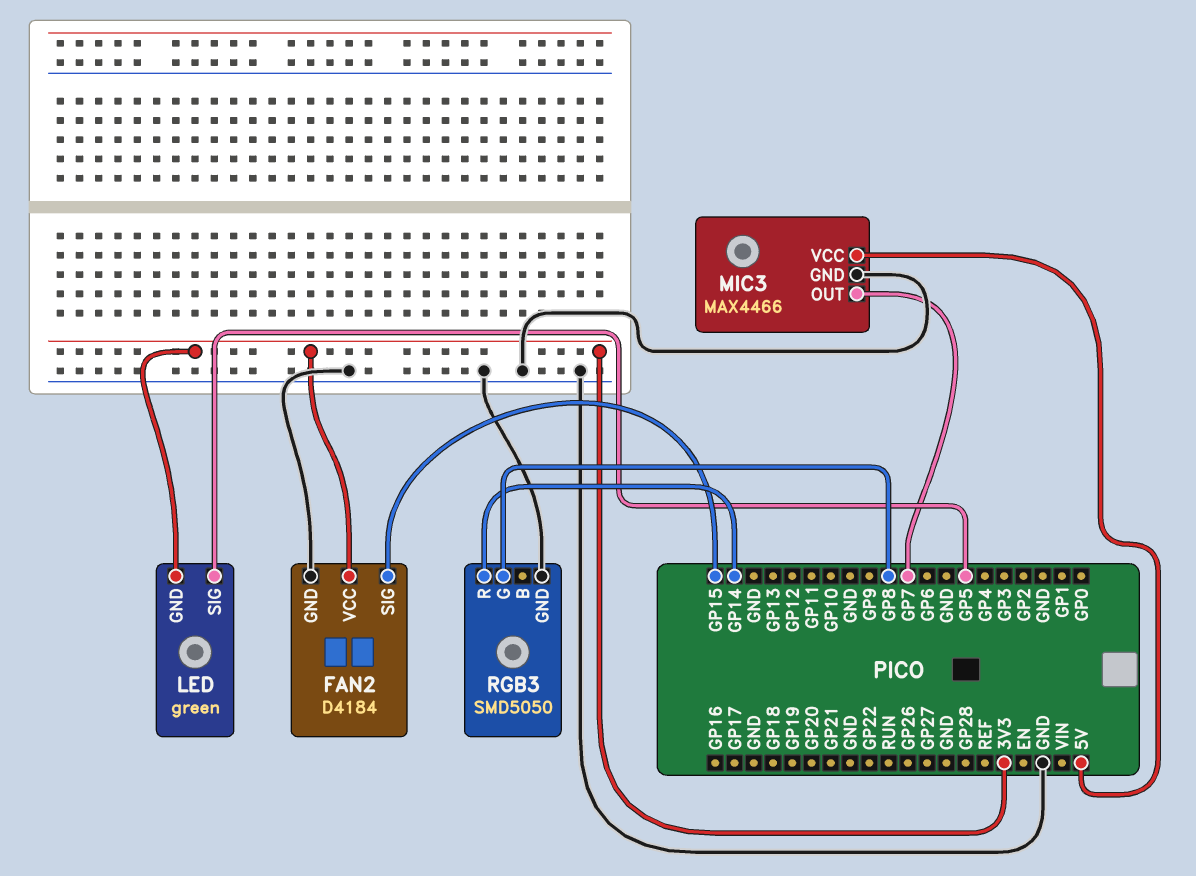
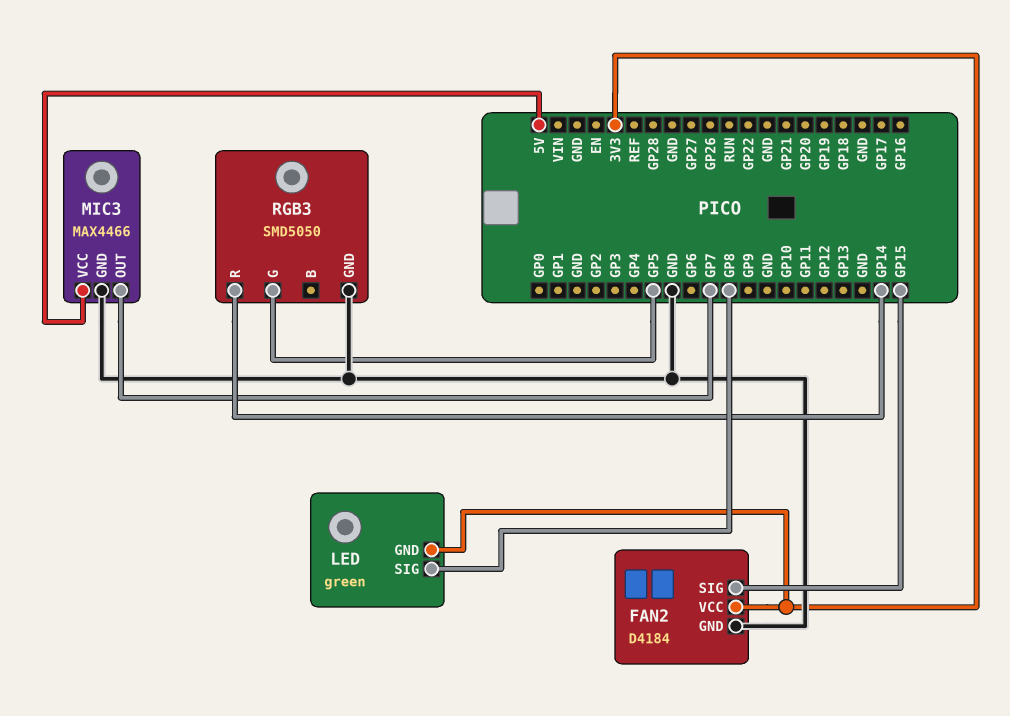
LED pin SIG: GP5 -> GP8
RGB3 pin G: GP8 -> GP5

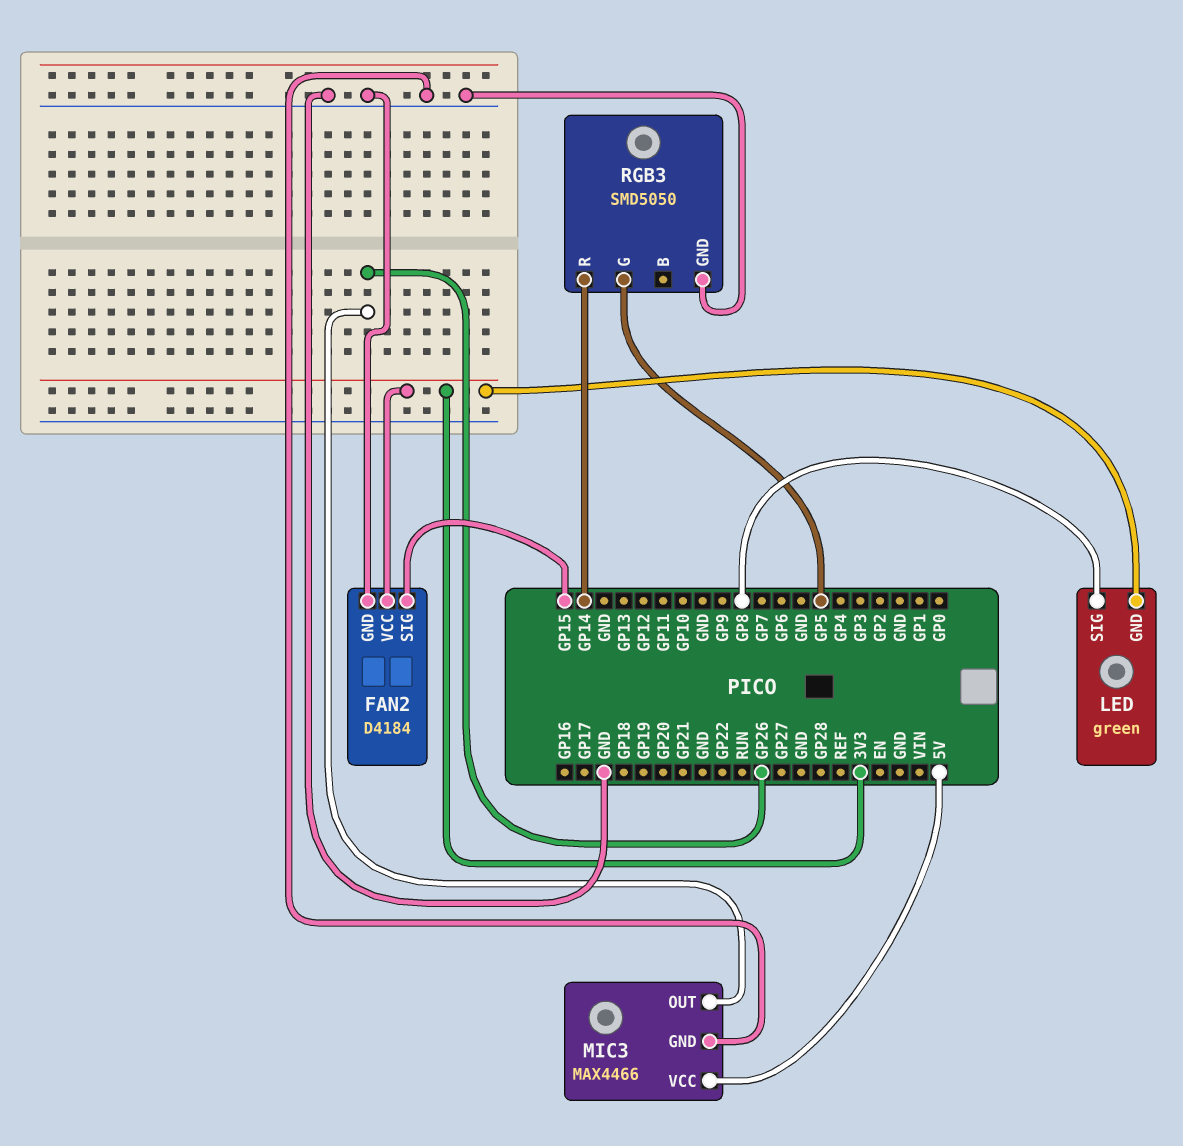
MIC3 pin OUT: GP7 -> GP26

